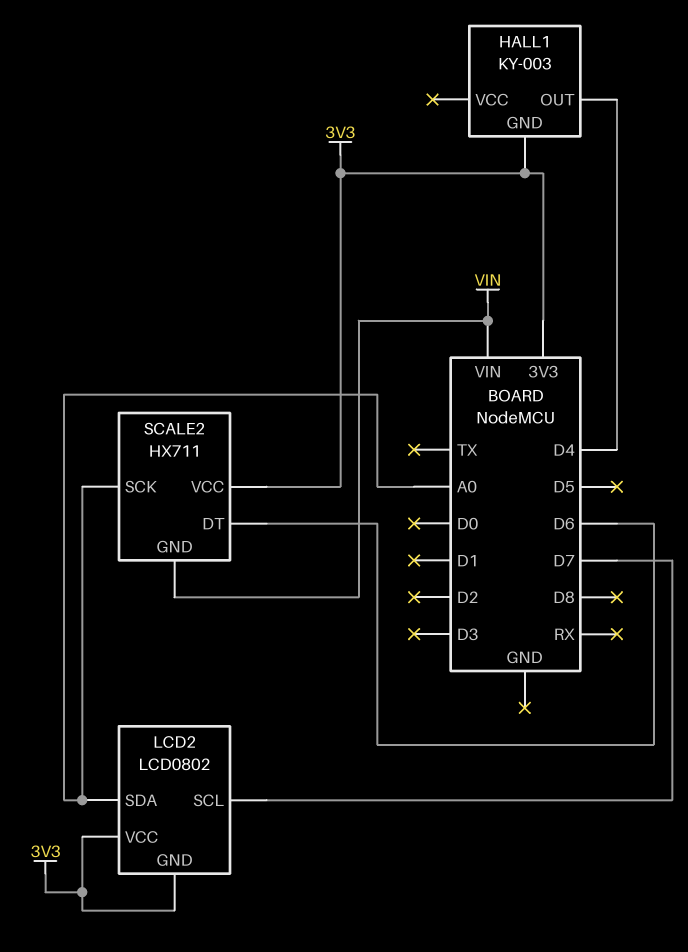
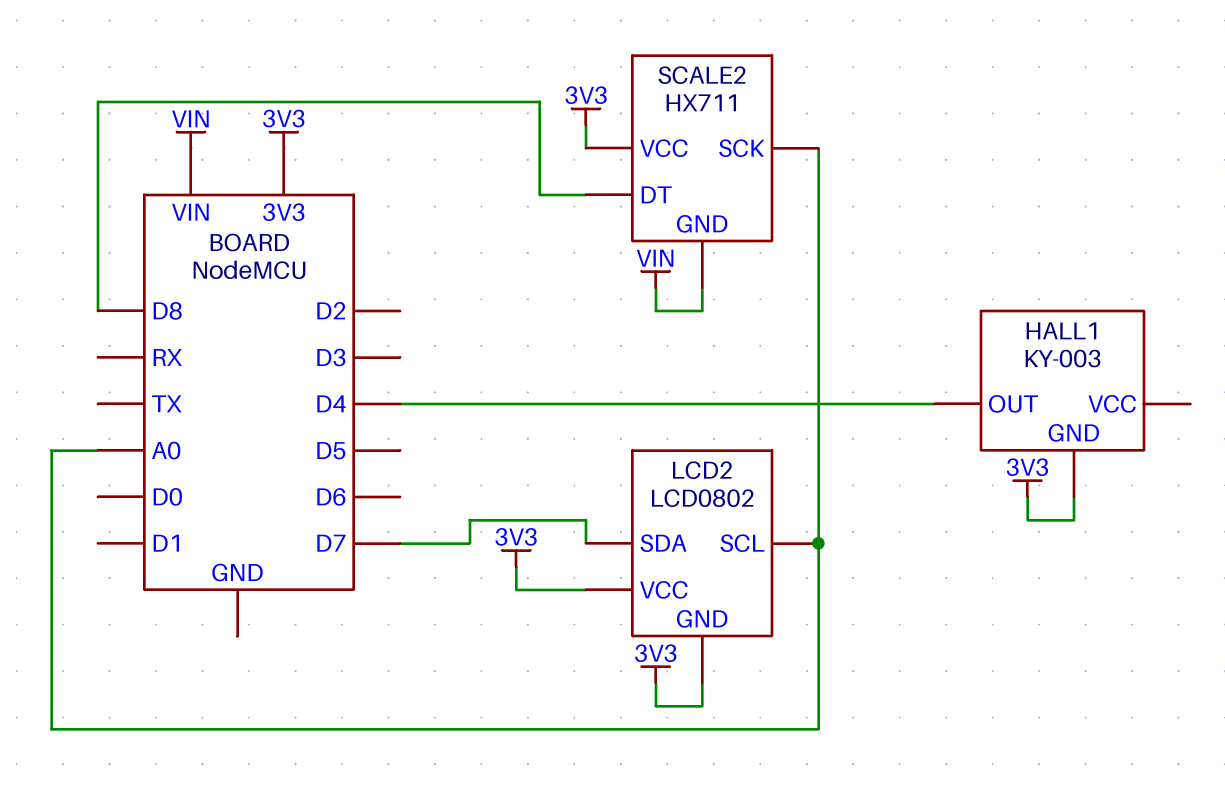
LCD2 pin SCL: D7 -> A0
LCD2 pin SDA: A0 -> D7
SCALE2 pin DT: D6 -> D8

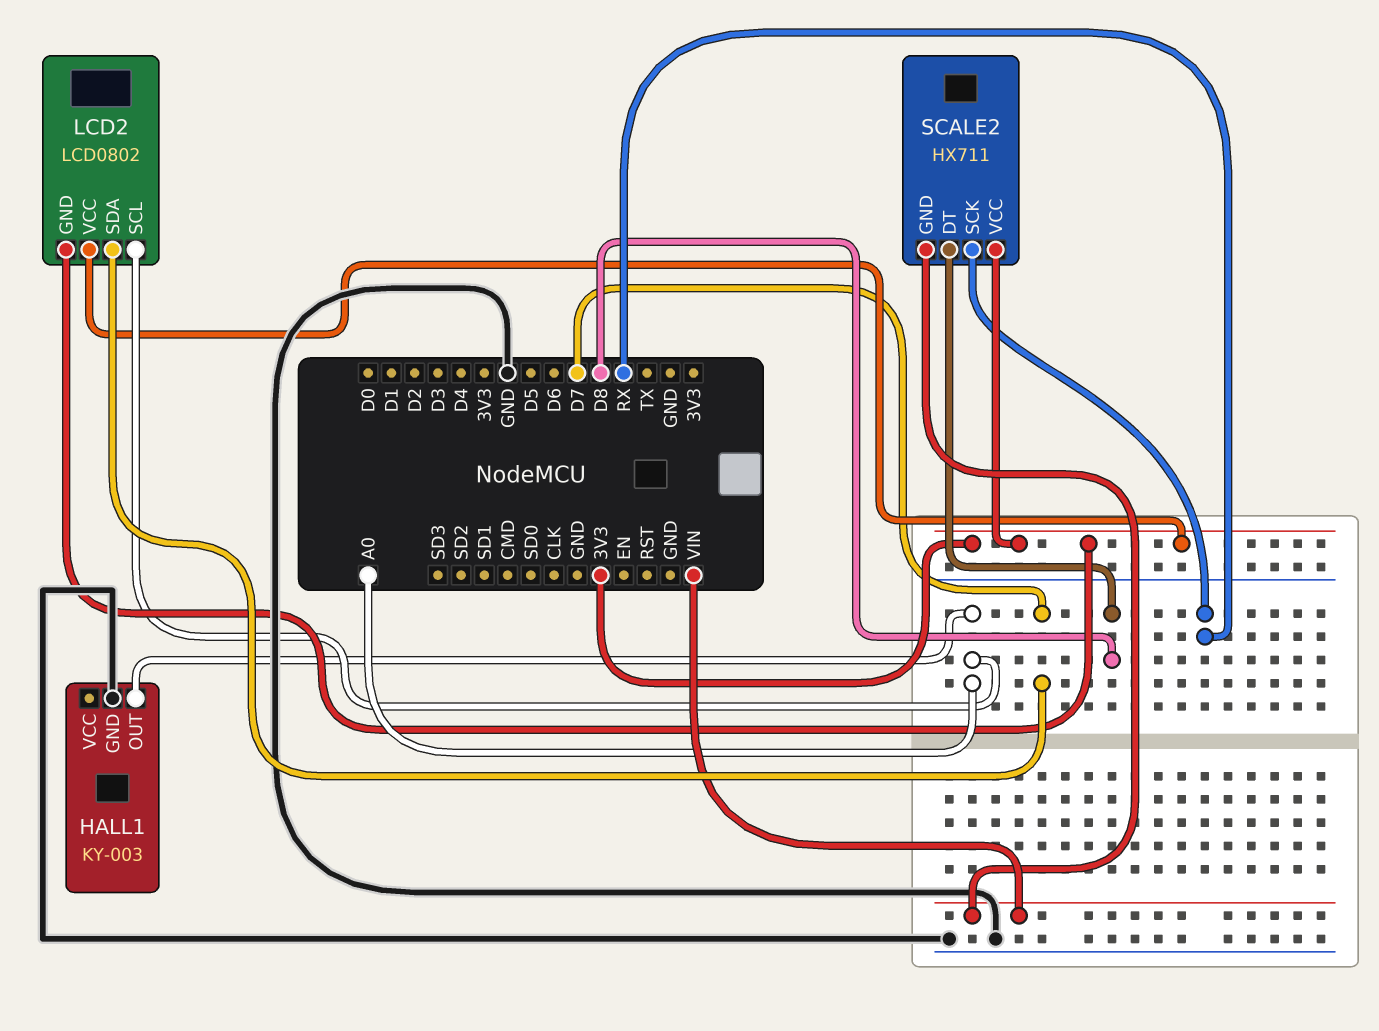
HALL1 pin GND: 3V3 -> GND
HALL1 pin OUT: D4 -> A0
SCALE2 pin SCK: A0 -> RX

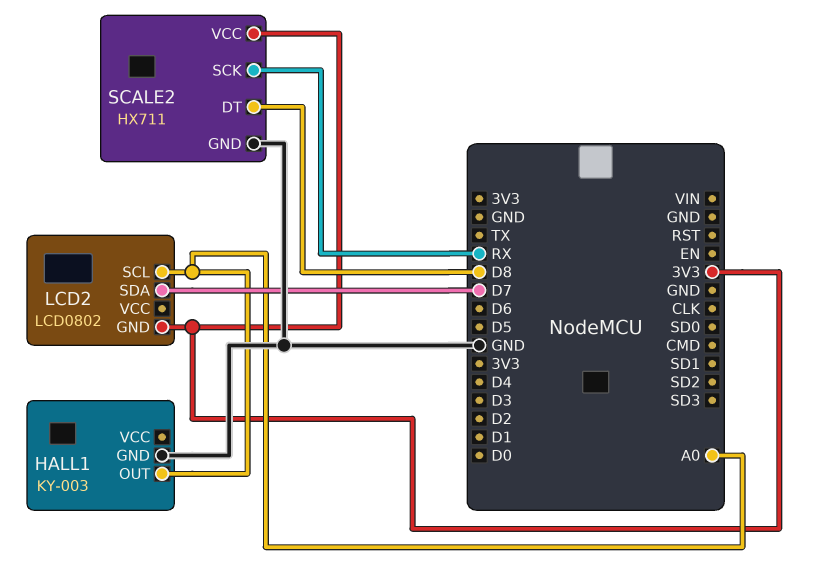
LCD2 pin VCC: 3V3 -> none
SCALE2 pin GND: VIN -> GND

